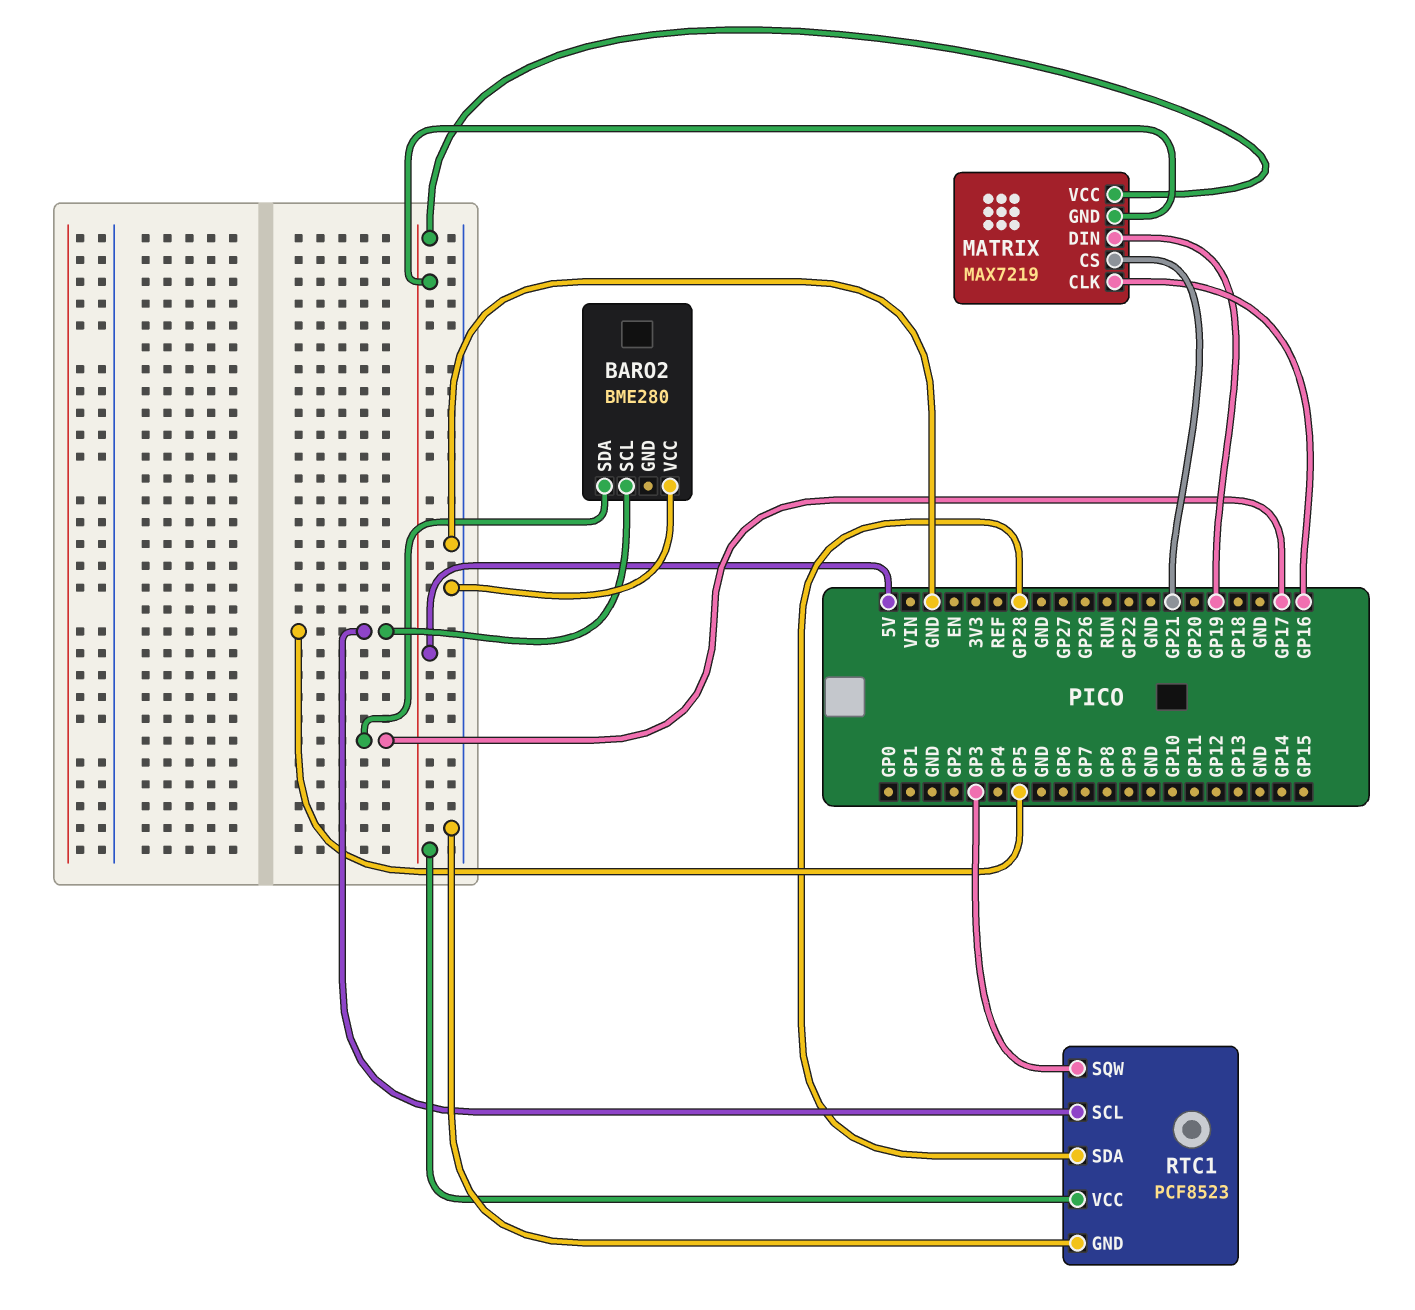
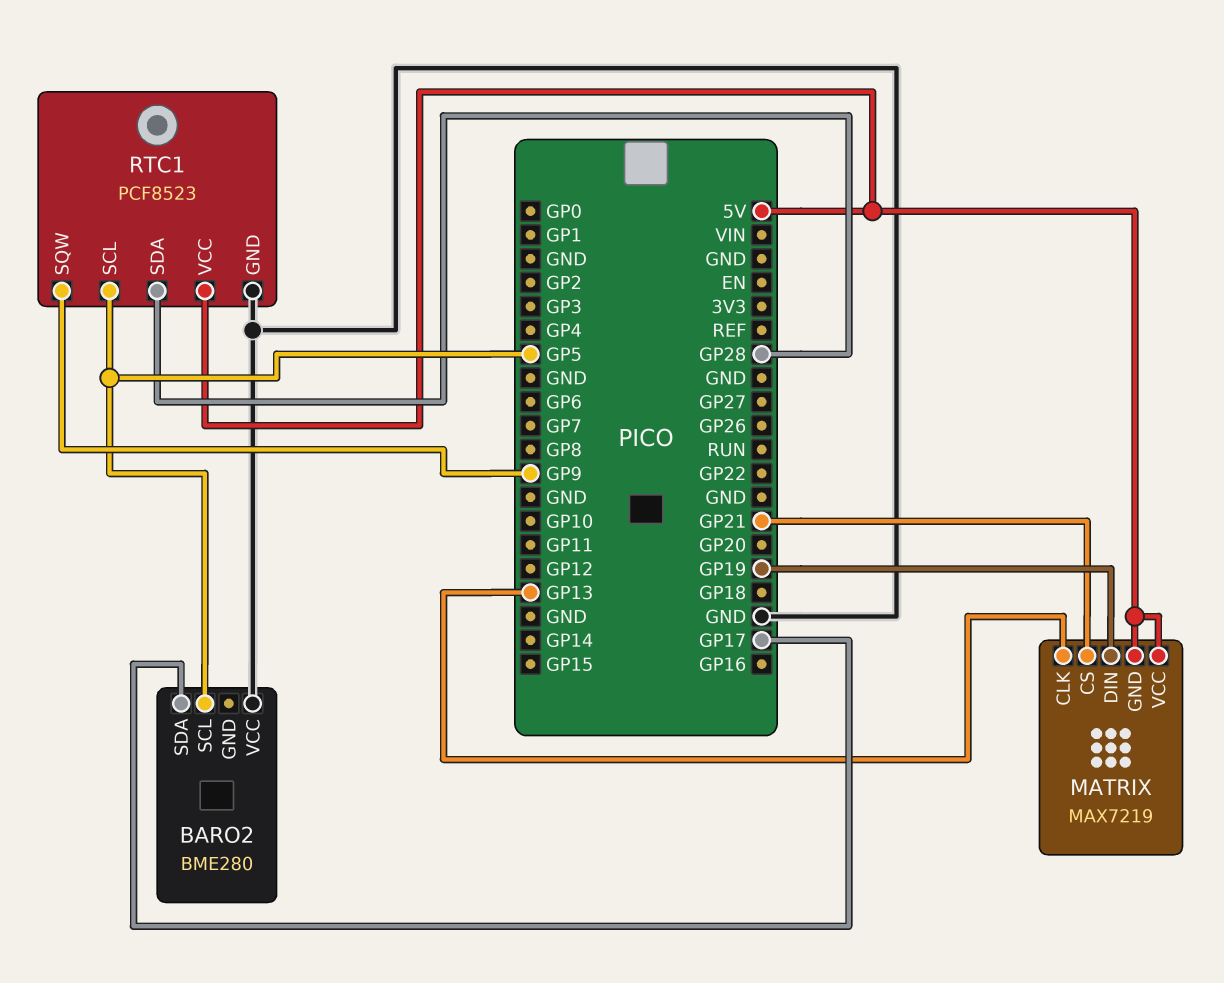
MATRIX pin CLK: GP16 -> GP13
RTC1 pin SQW: GP3 -> GP9

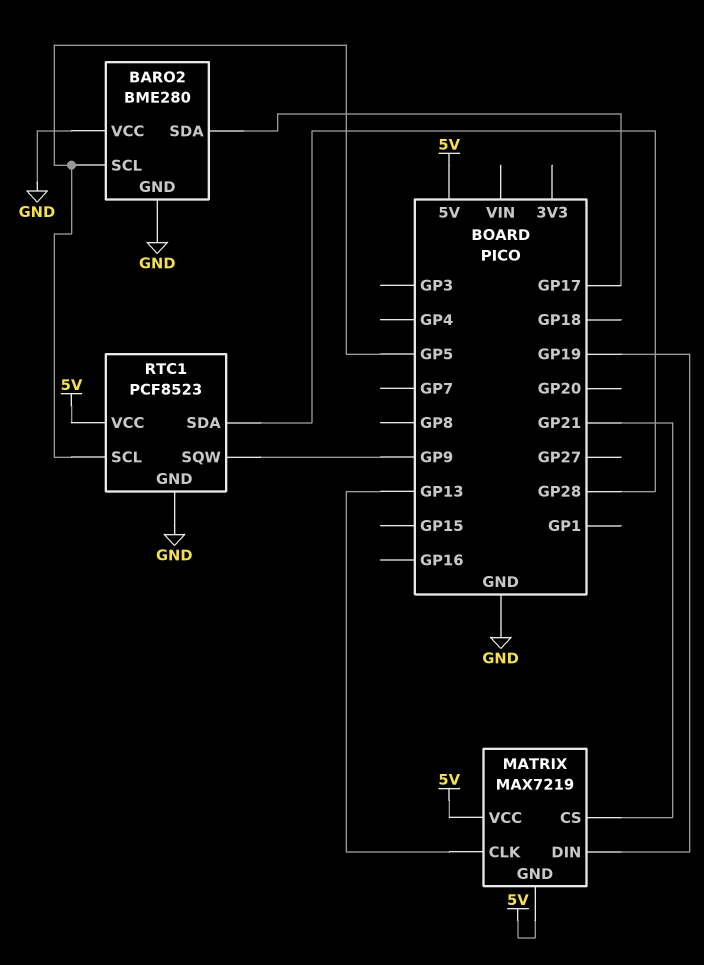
BARO2 pin GND: none -> GND

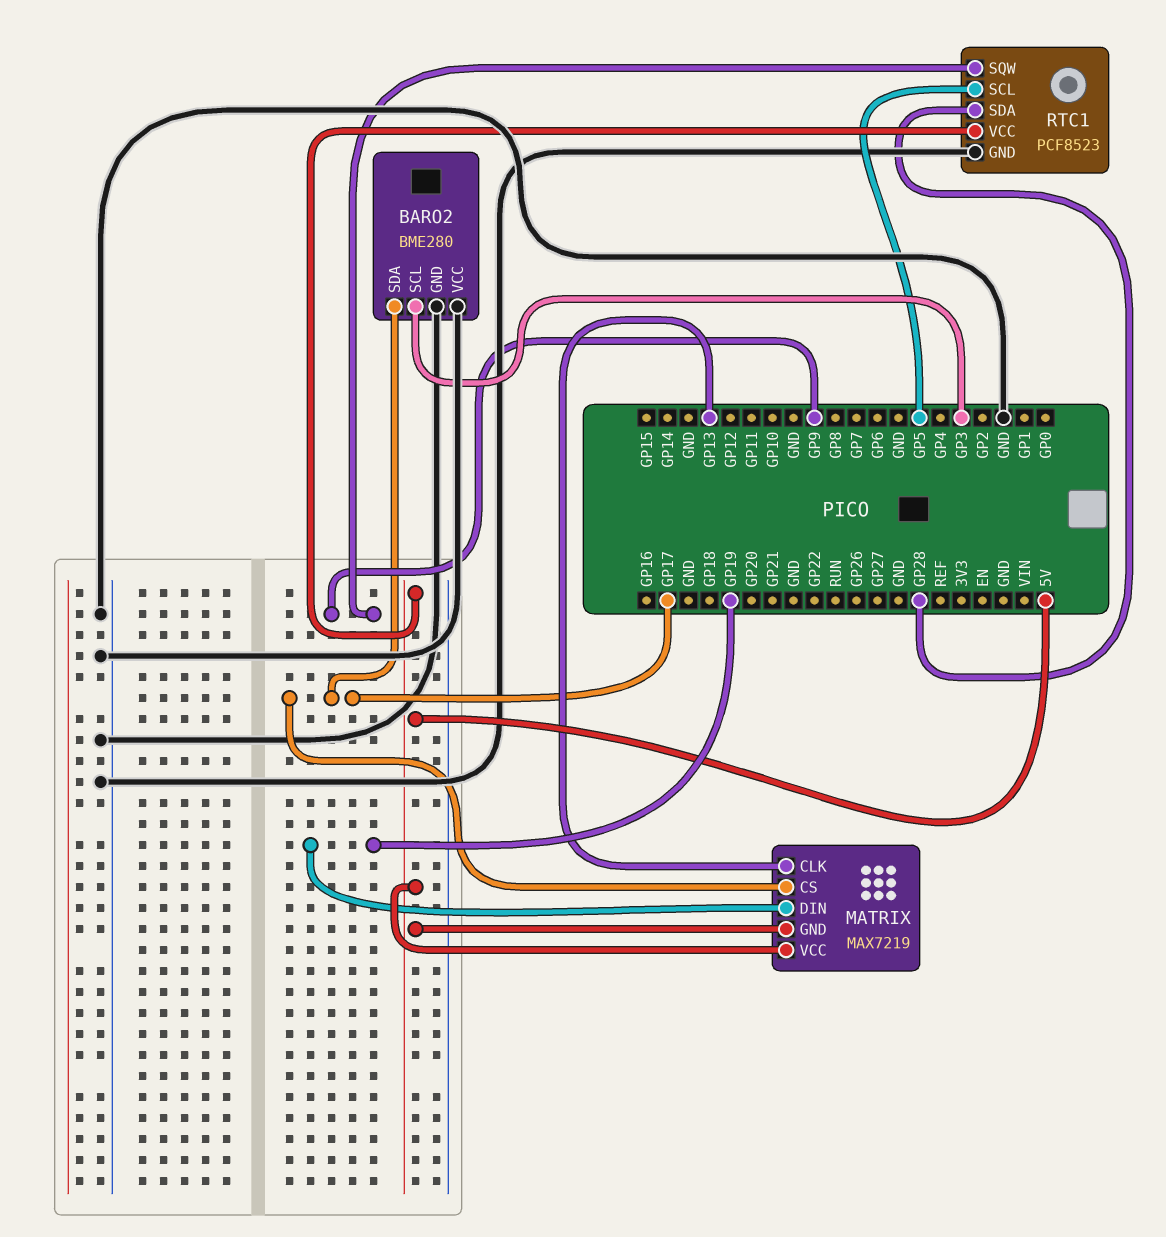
BARO2 pin SCL: GP5 -> GP3
MATRIX pin CS: GP21 -> GP17

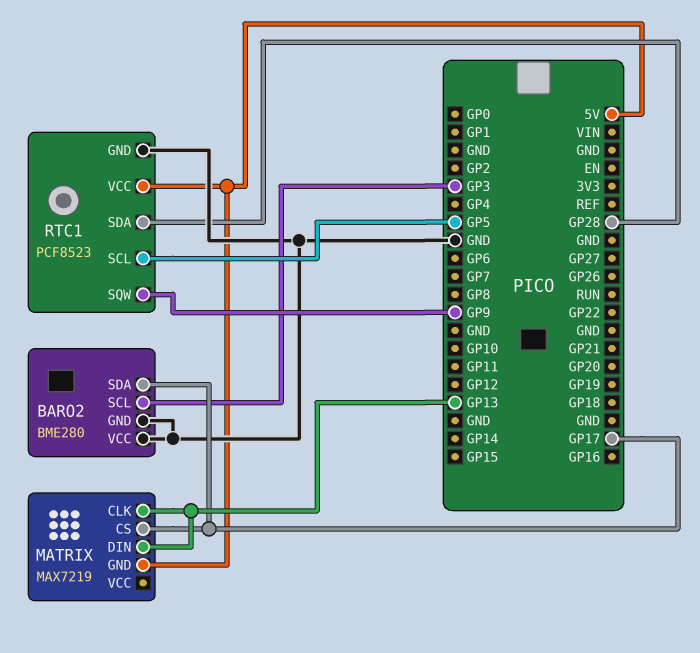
MATRIX pin DIN: GP19 -> GP13
MATRIX pin VCC: 5V -> none

